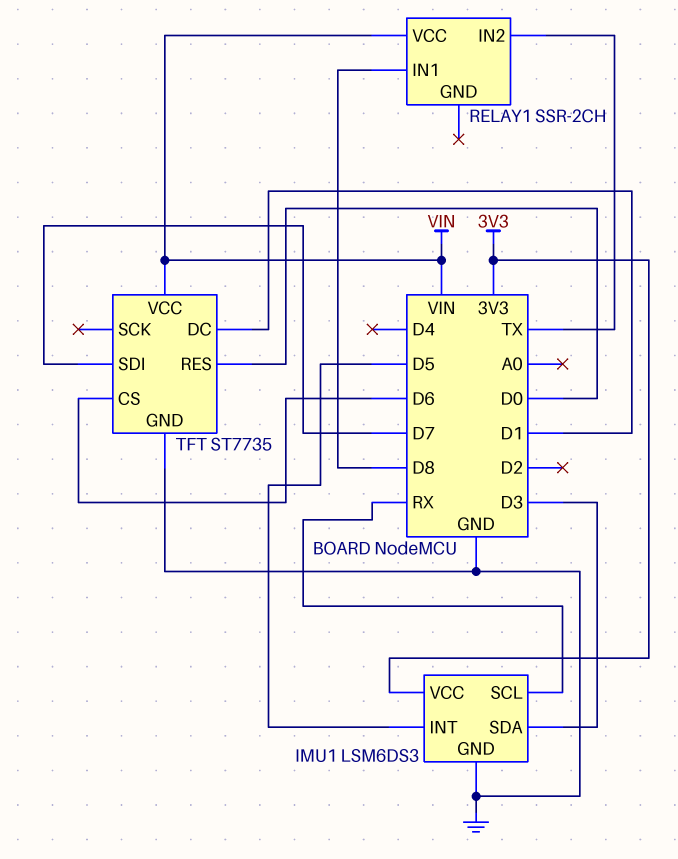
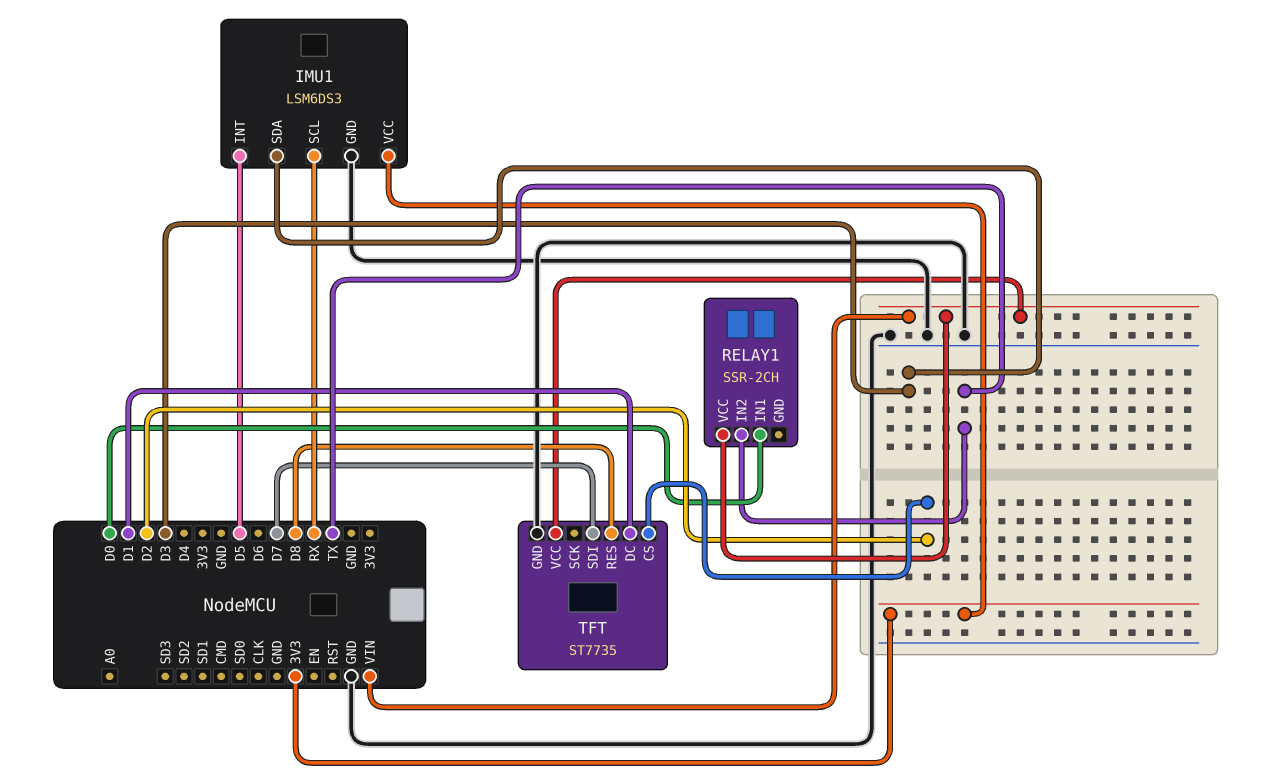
RELAY1 pin IN1: D8 -> D0
TFT pin CS: D6 -> D2
TFT pin RES: D0 -> D8

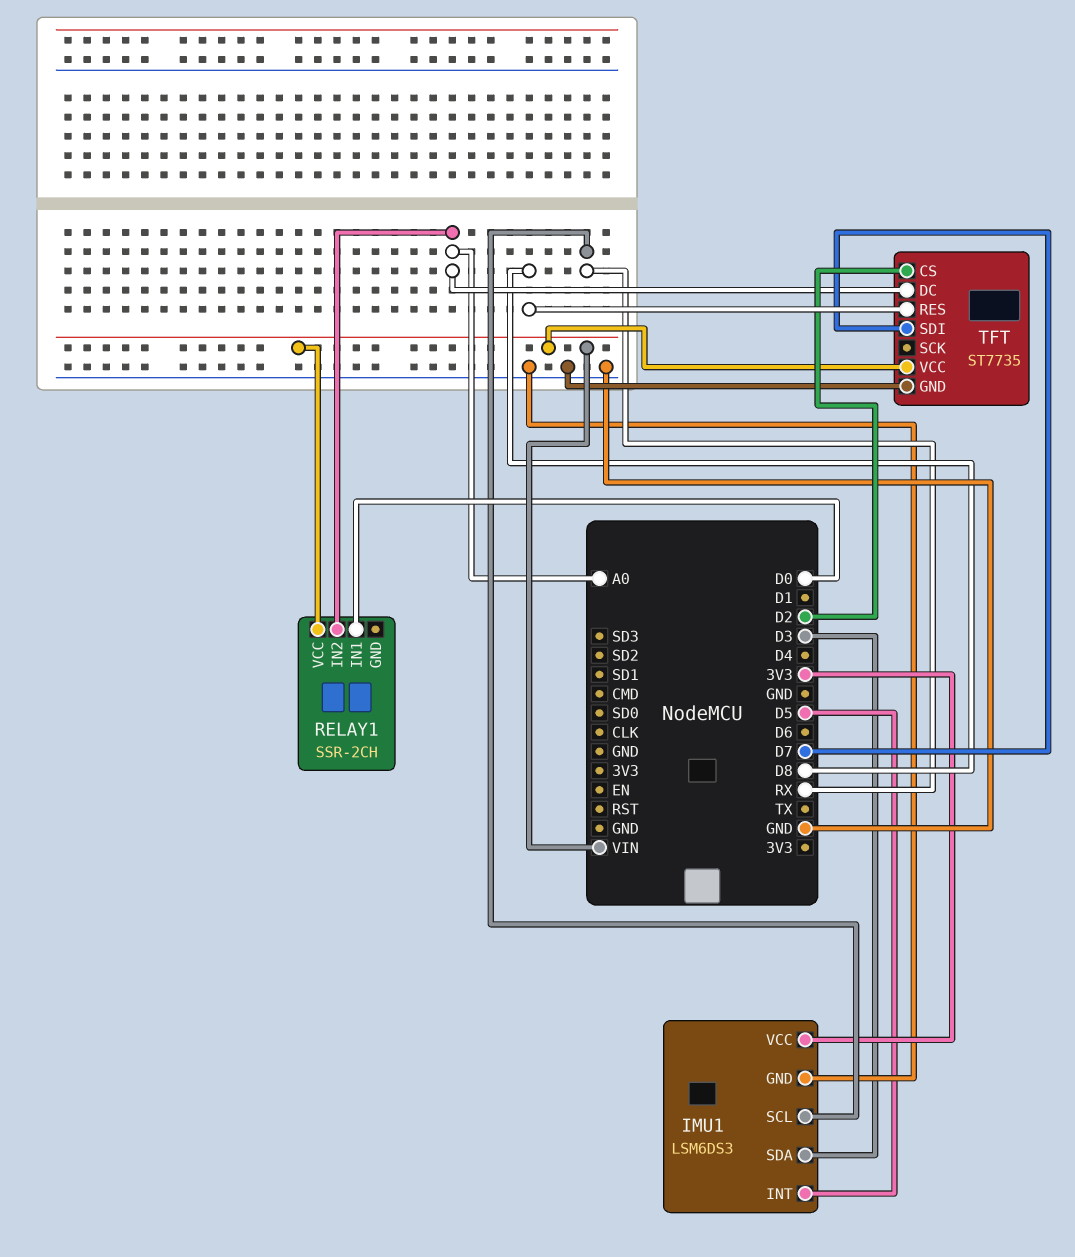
RELAY1 pin IN2: TX -> A0
TFT pin DC: D1 -> A0

